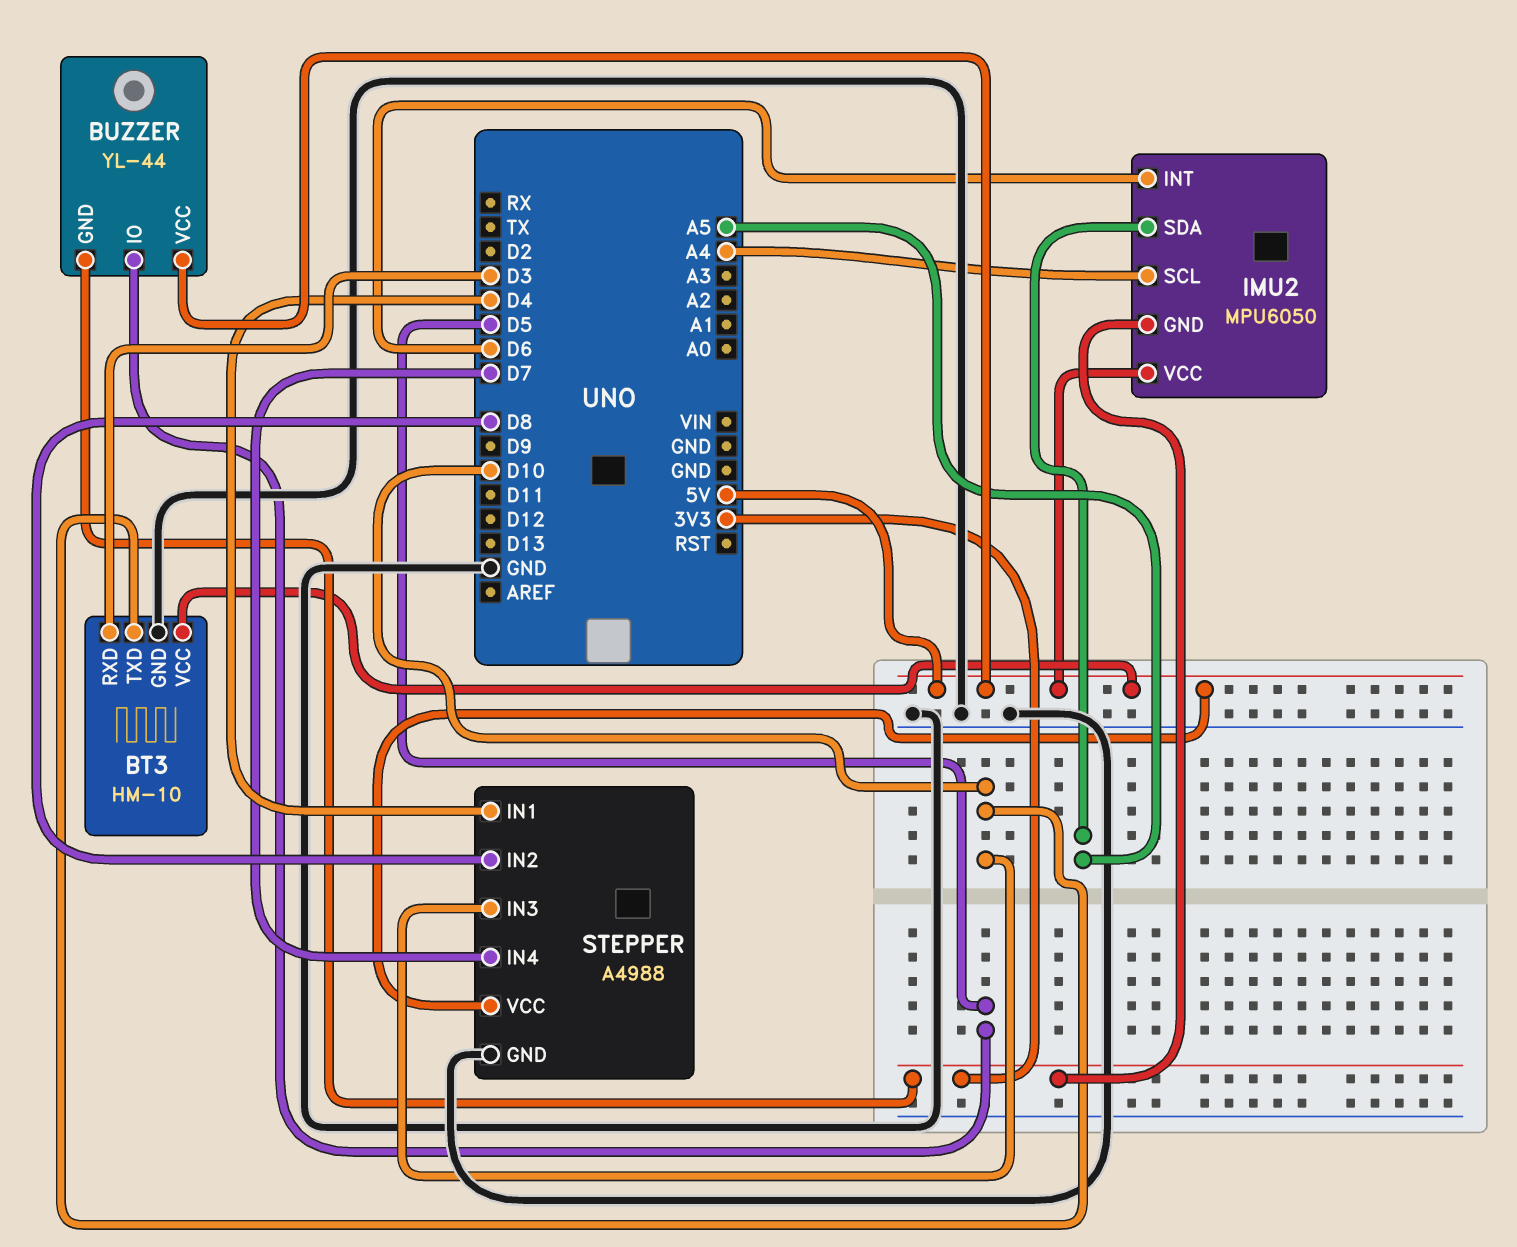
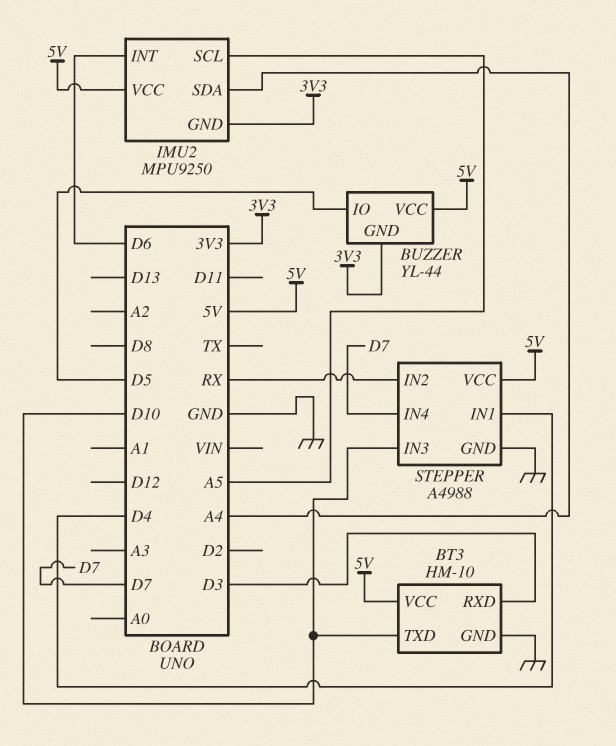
IMU2: MPU6050 -> MPU9250
IMU2 pin SCL: A4 -> A5
IMU2 pin SDA: A5 -> A4
STEPPER pin IN2: D8 -> RX

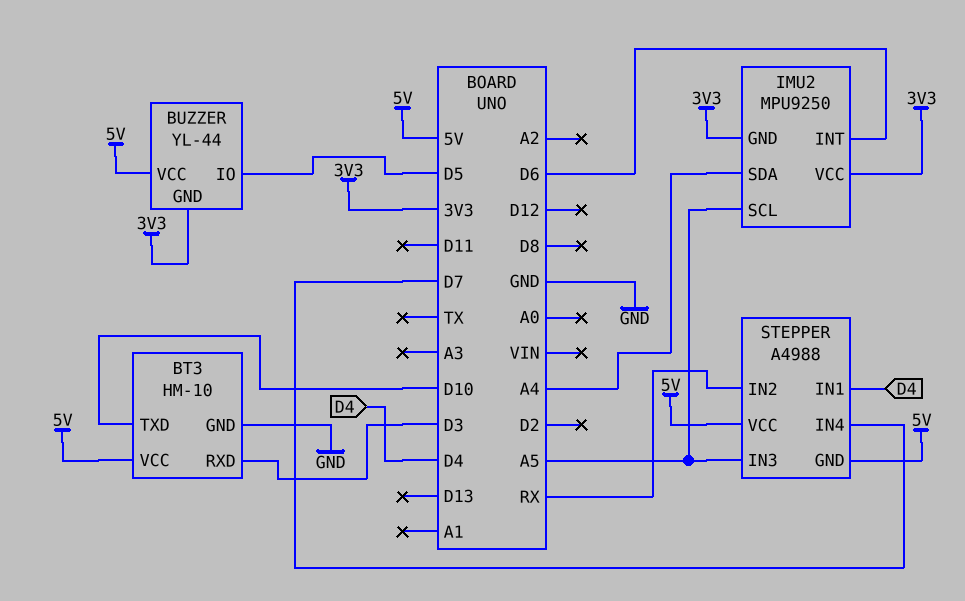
IMU2 pin VCC: 5V -> 3V3
STEPPER pin GND: GND -> 5V
STEPPER pin IN3: D10 -> A5

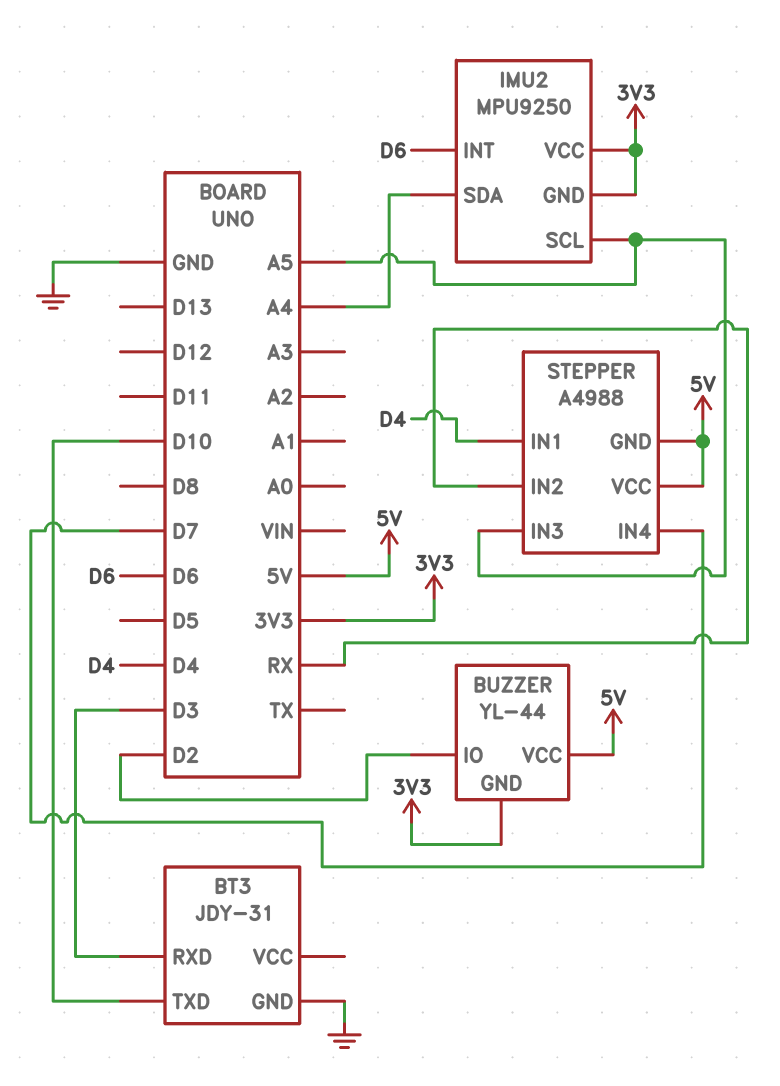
BT3: HM-10 -> JDY-31
BT3 pin VCC: 5V -> none
BUZZER pin IO: D5 -> D2

